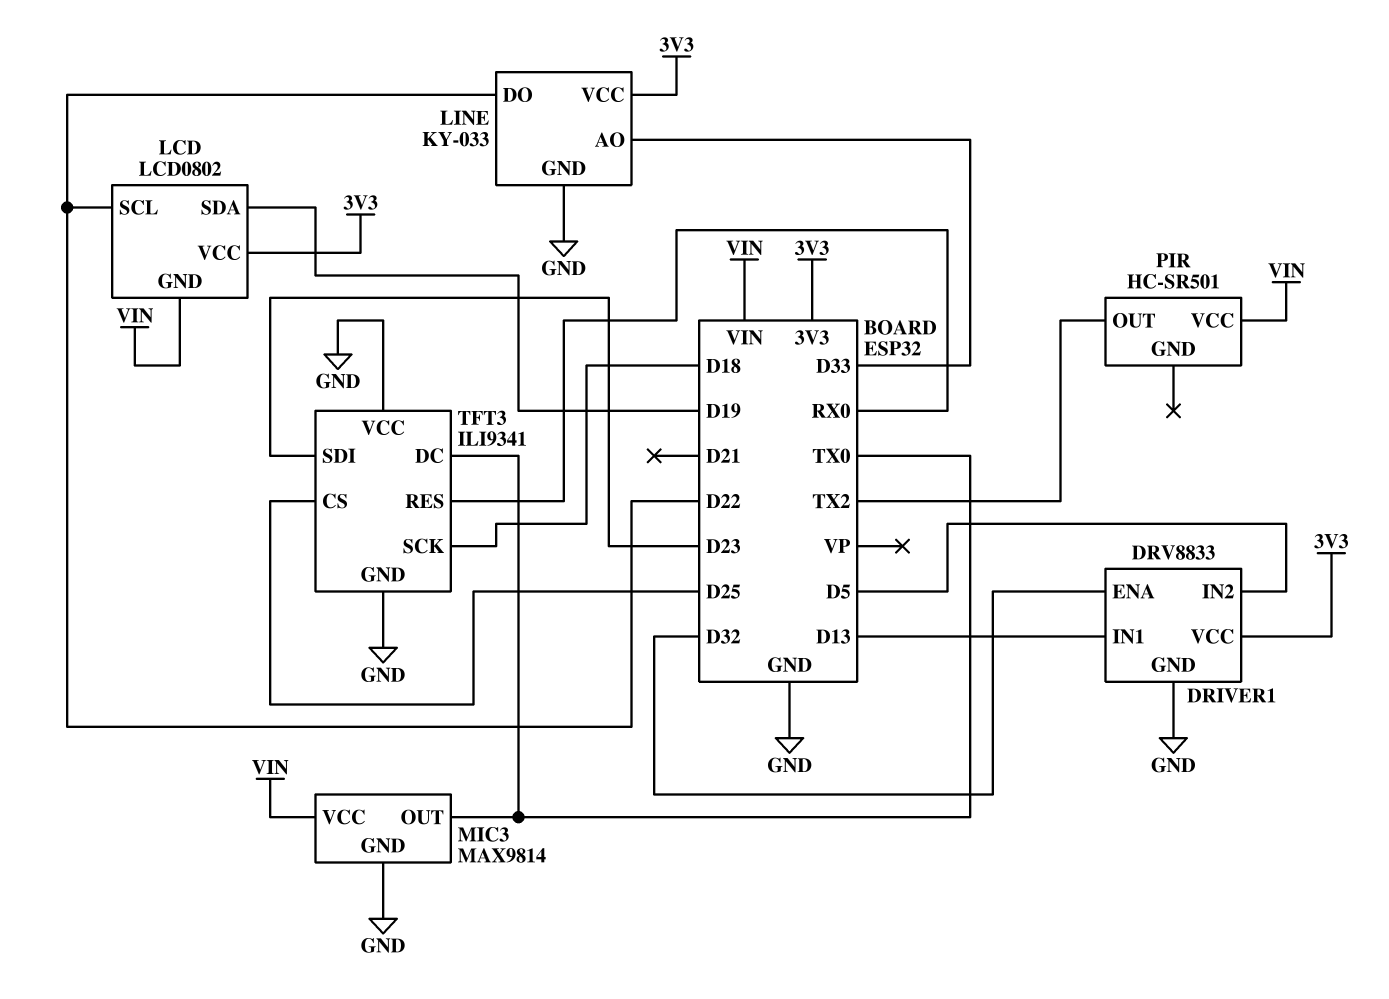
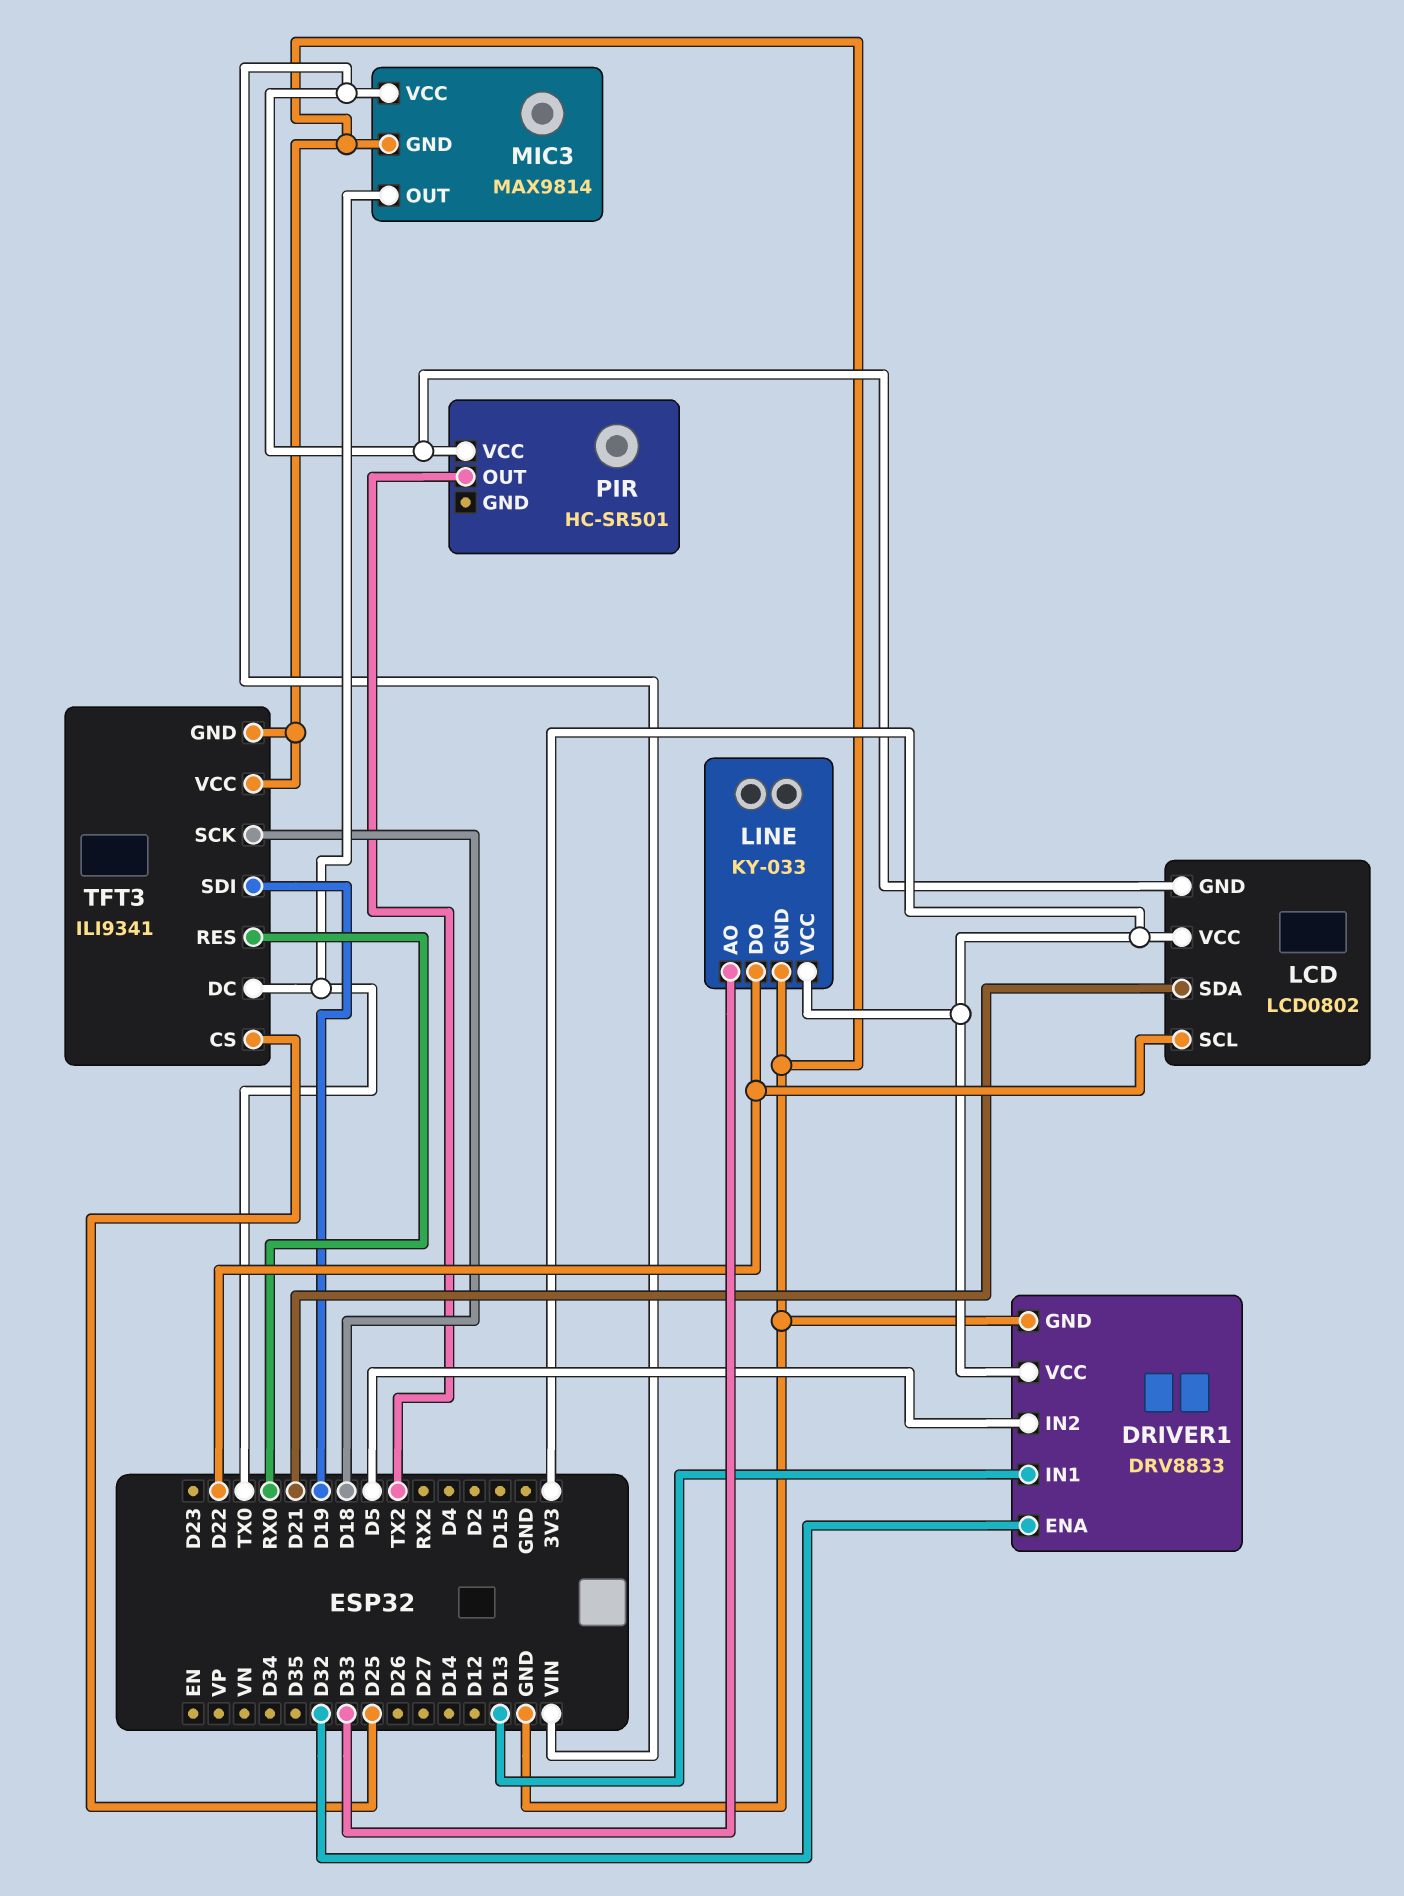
LCD pin SDA: D19 -> D21
TFT3 pin SDI: D23 -> D19

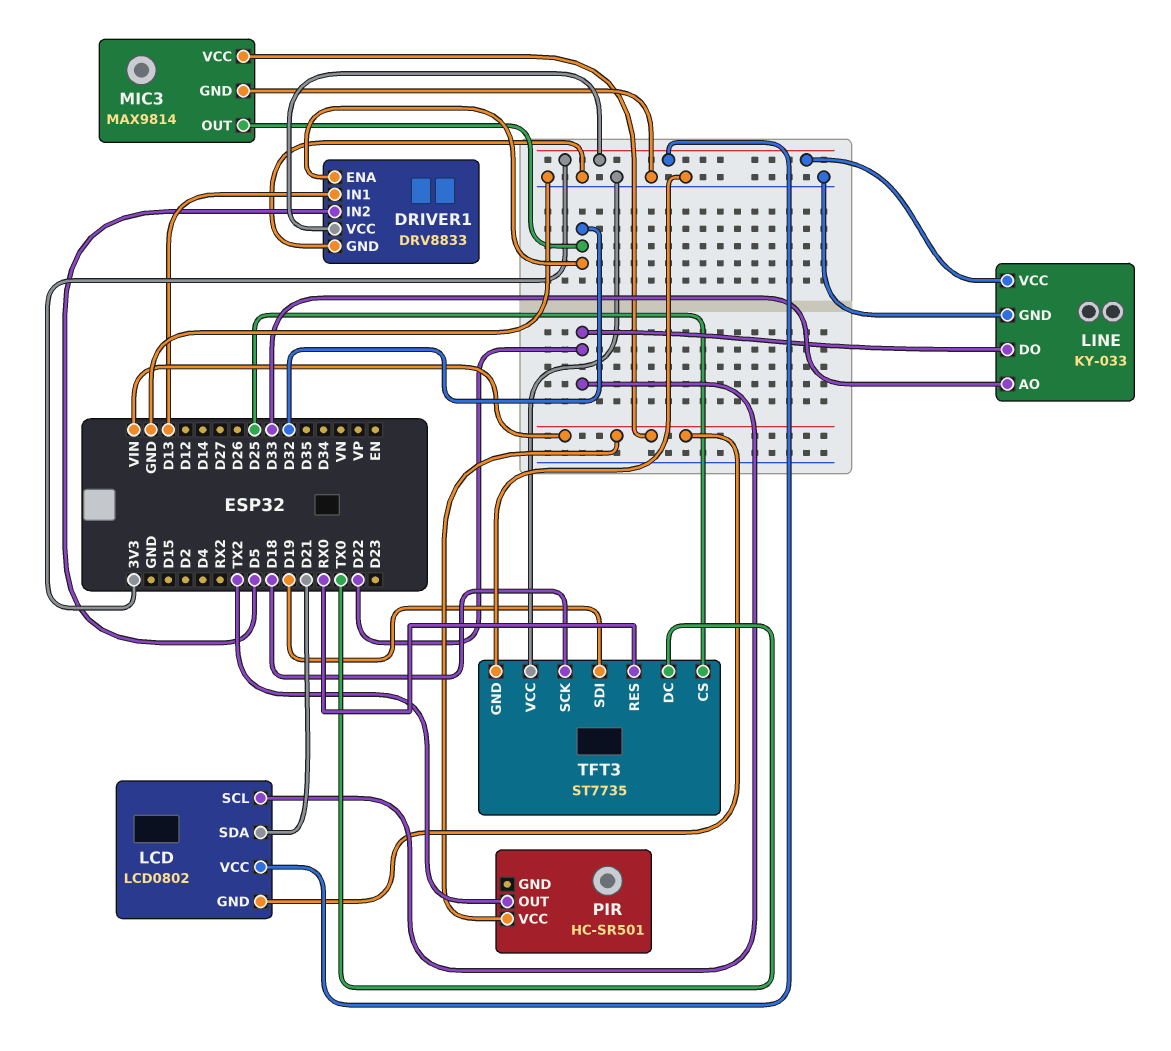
MIC3 pin OUT: TX0 -> D32
TFT3: ILI9341 -> ST7735

